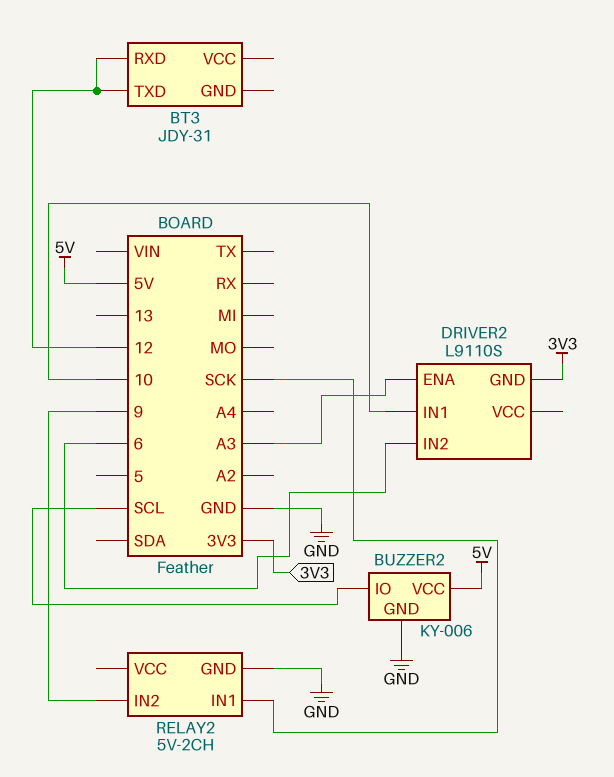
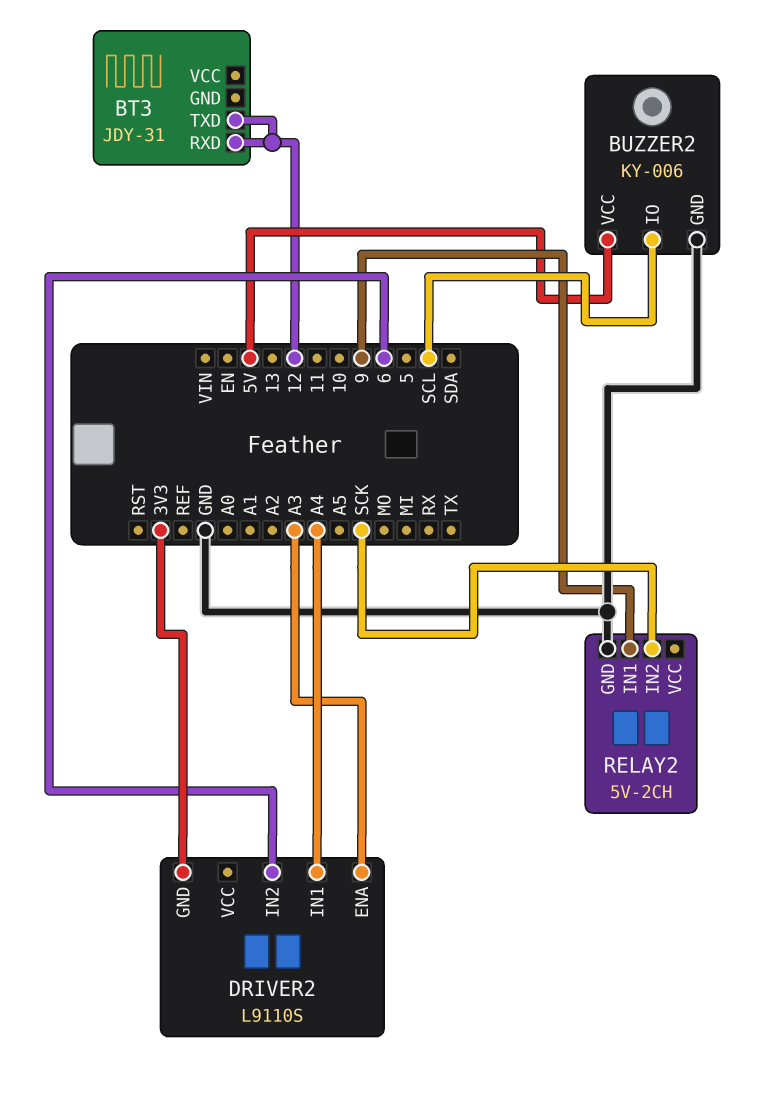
DRIVER2 pin IN1: 10 -> A4
RELAY2 pin IN1: SCK -> 9
RELAY2 pin IN2: 9 -> SCK

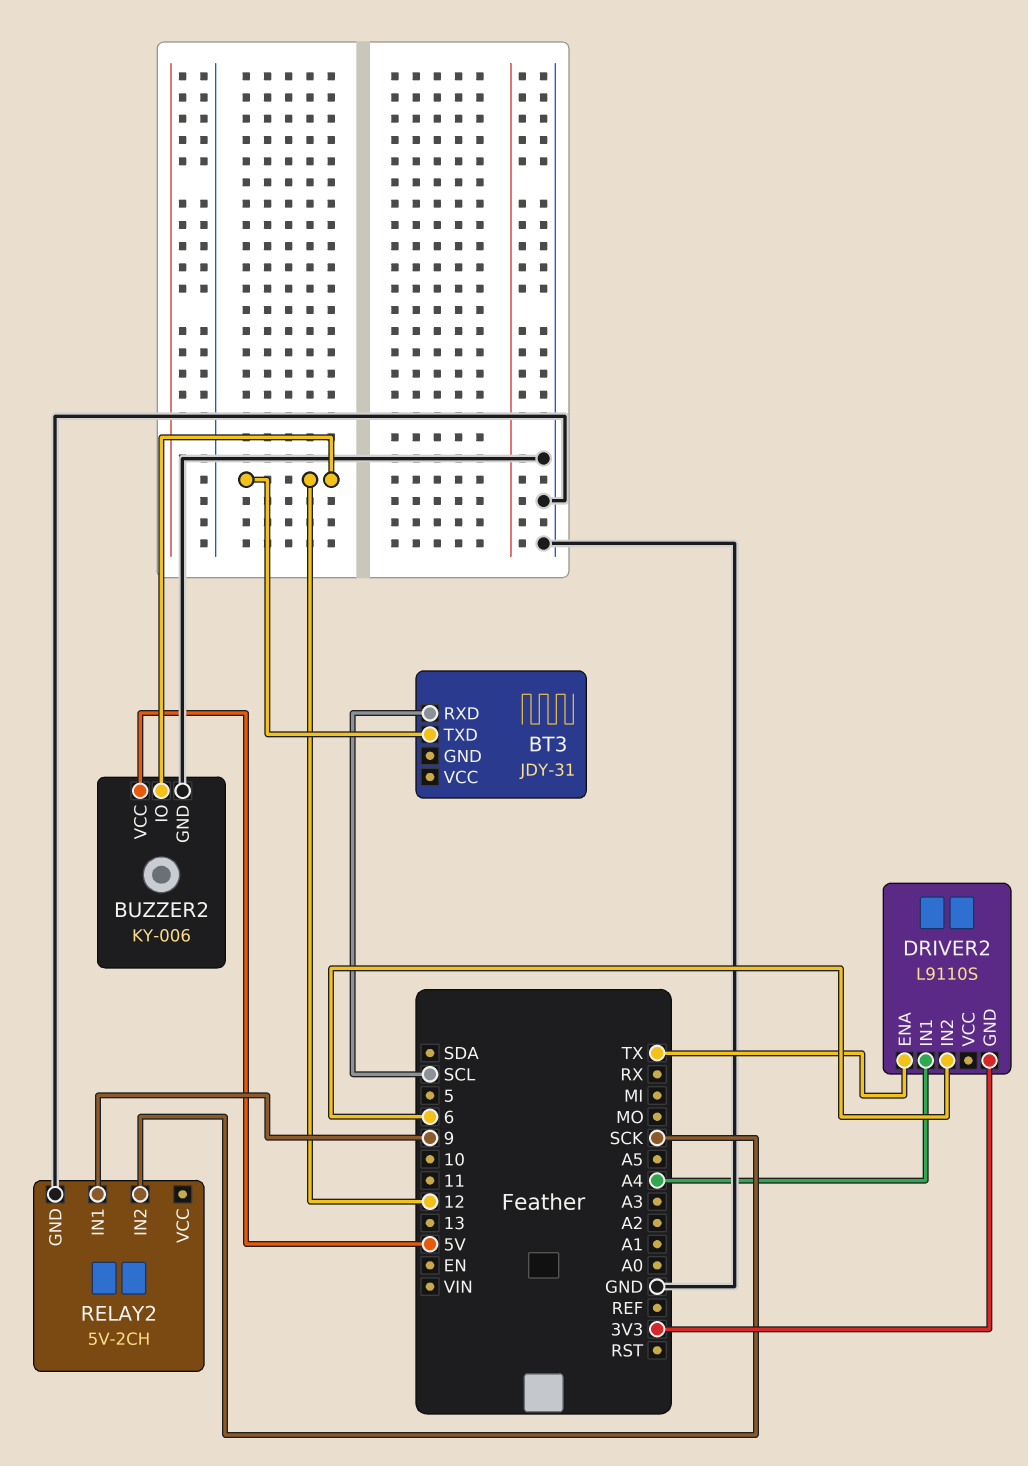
BT3 pin RXD: 12 -> SCL
BUZZER2 pin IO: SCL -> 12
DRIVER2 pin ENA: A3 -> TX

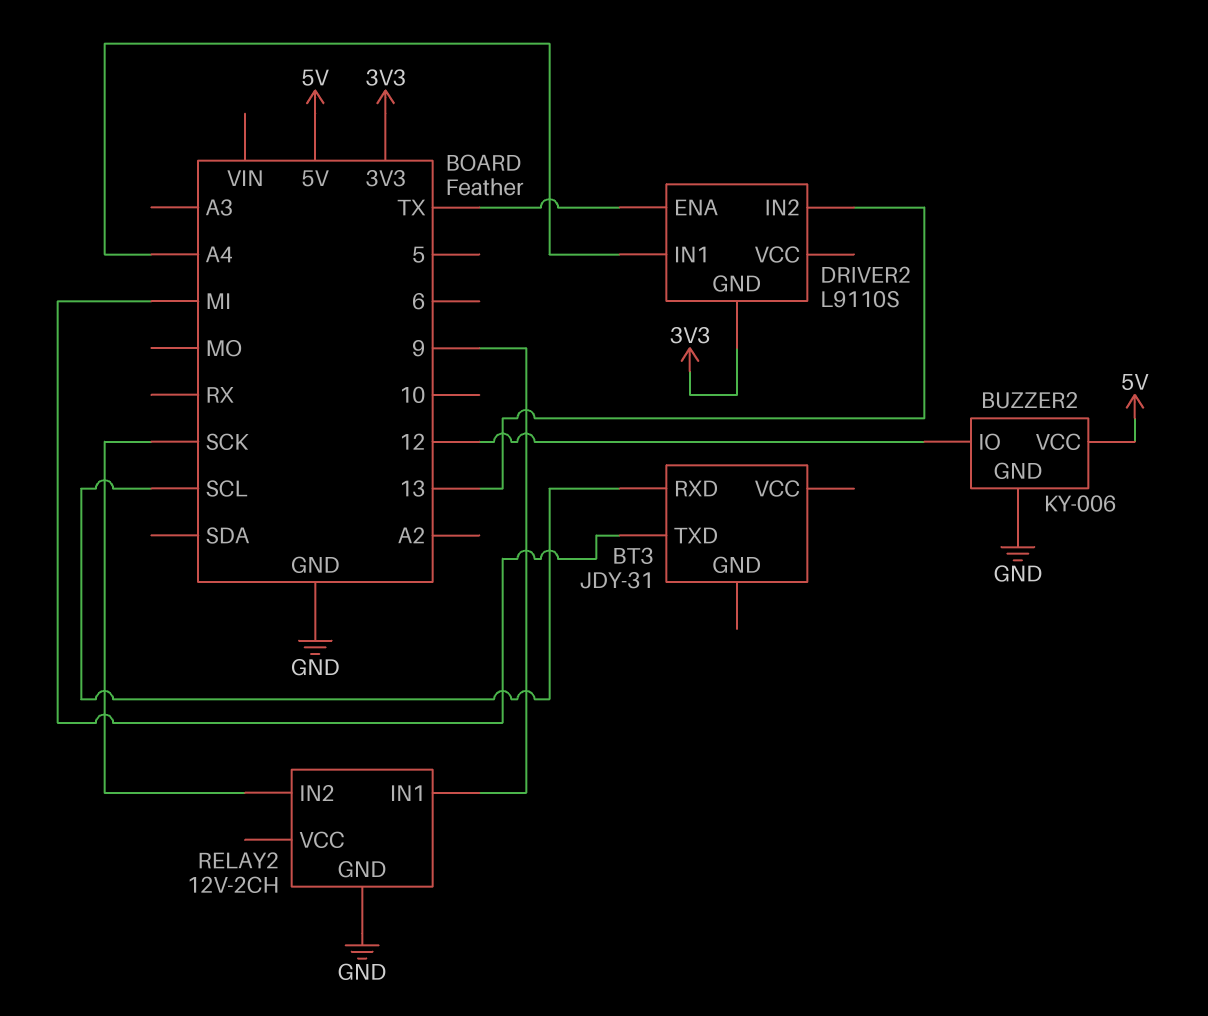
BT3 pin TXD: 12 -> MI
DRIVER2 pin IN2: 6 -> 13
RELAY2: 5V-2CH -> 12V-2CH

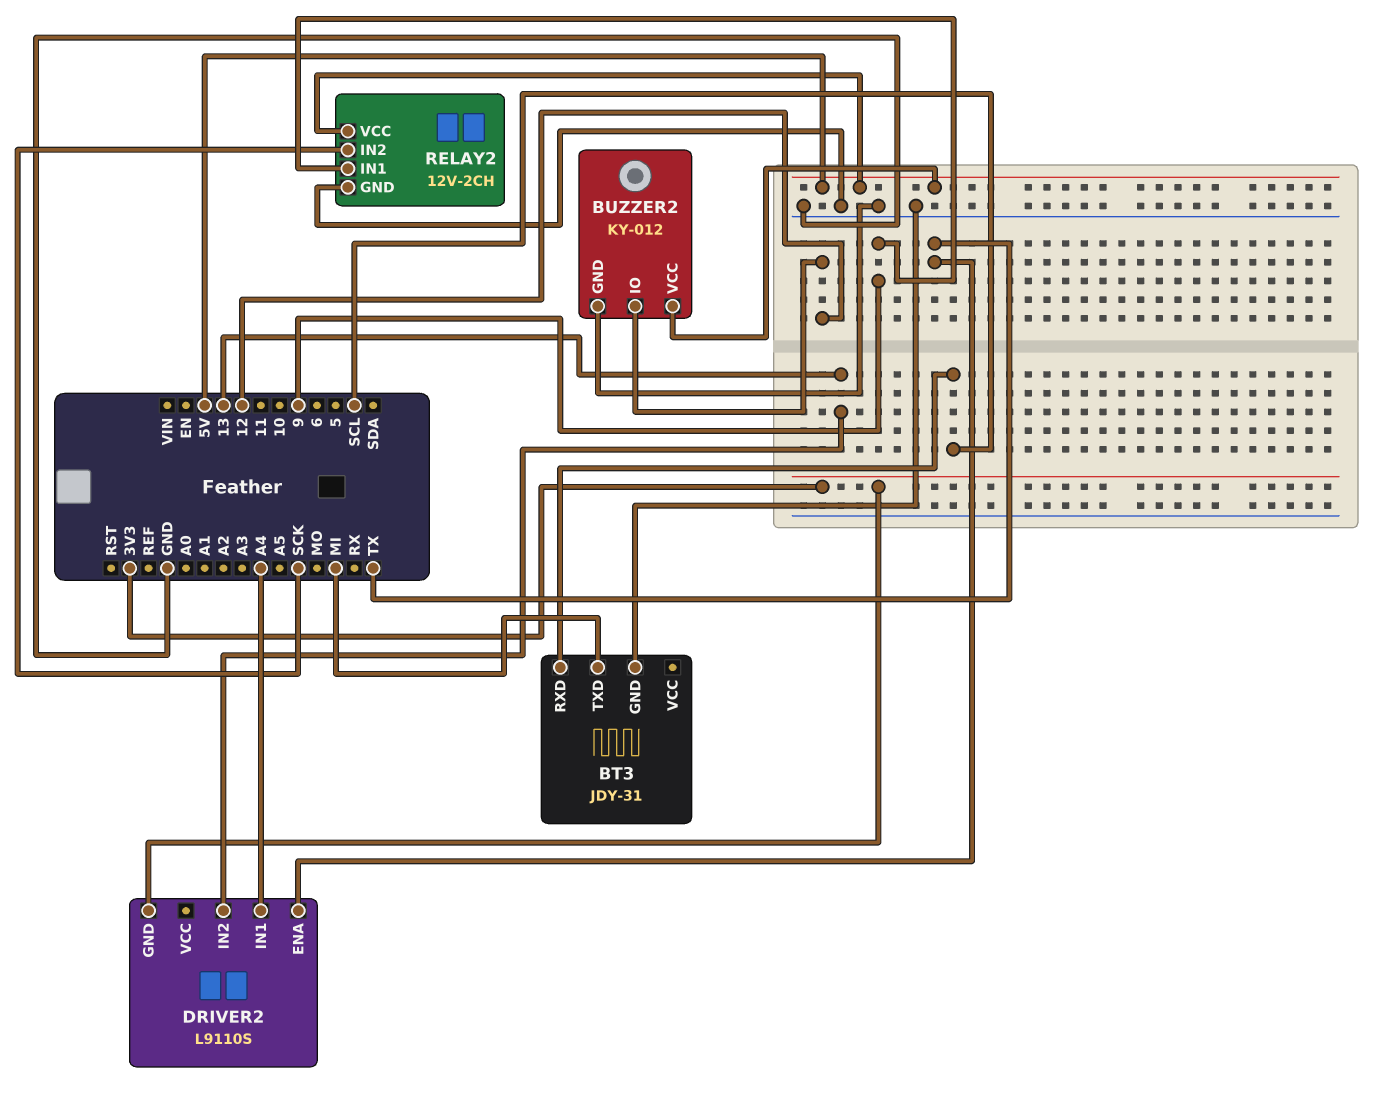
BT3 pin GND: none -> GND
BUZZER2: KY-006 -> KY-012
RELAY2 pin VCC: none -> 5V

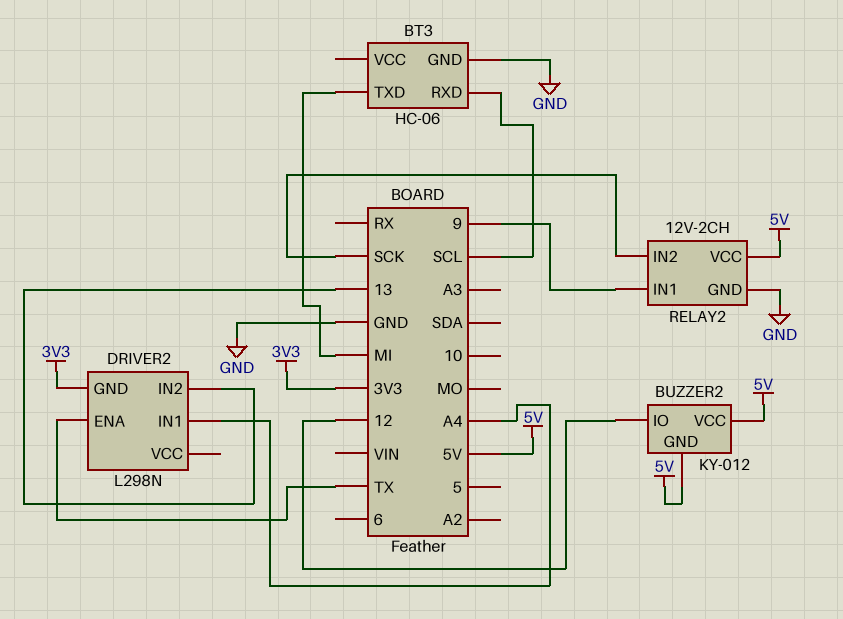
BT3: JDY-31 -> HC-06
BUZZER2 pin GND: GND -> 5V
DRIVER2: L9110S -> L298N

